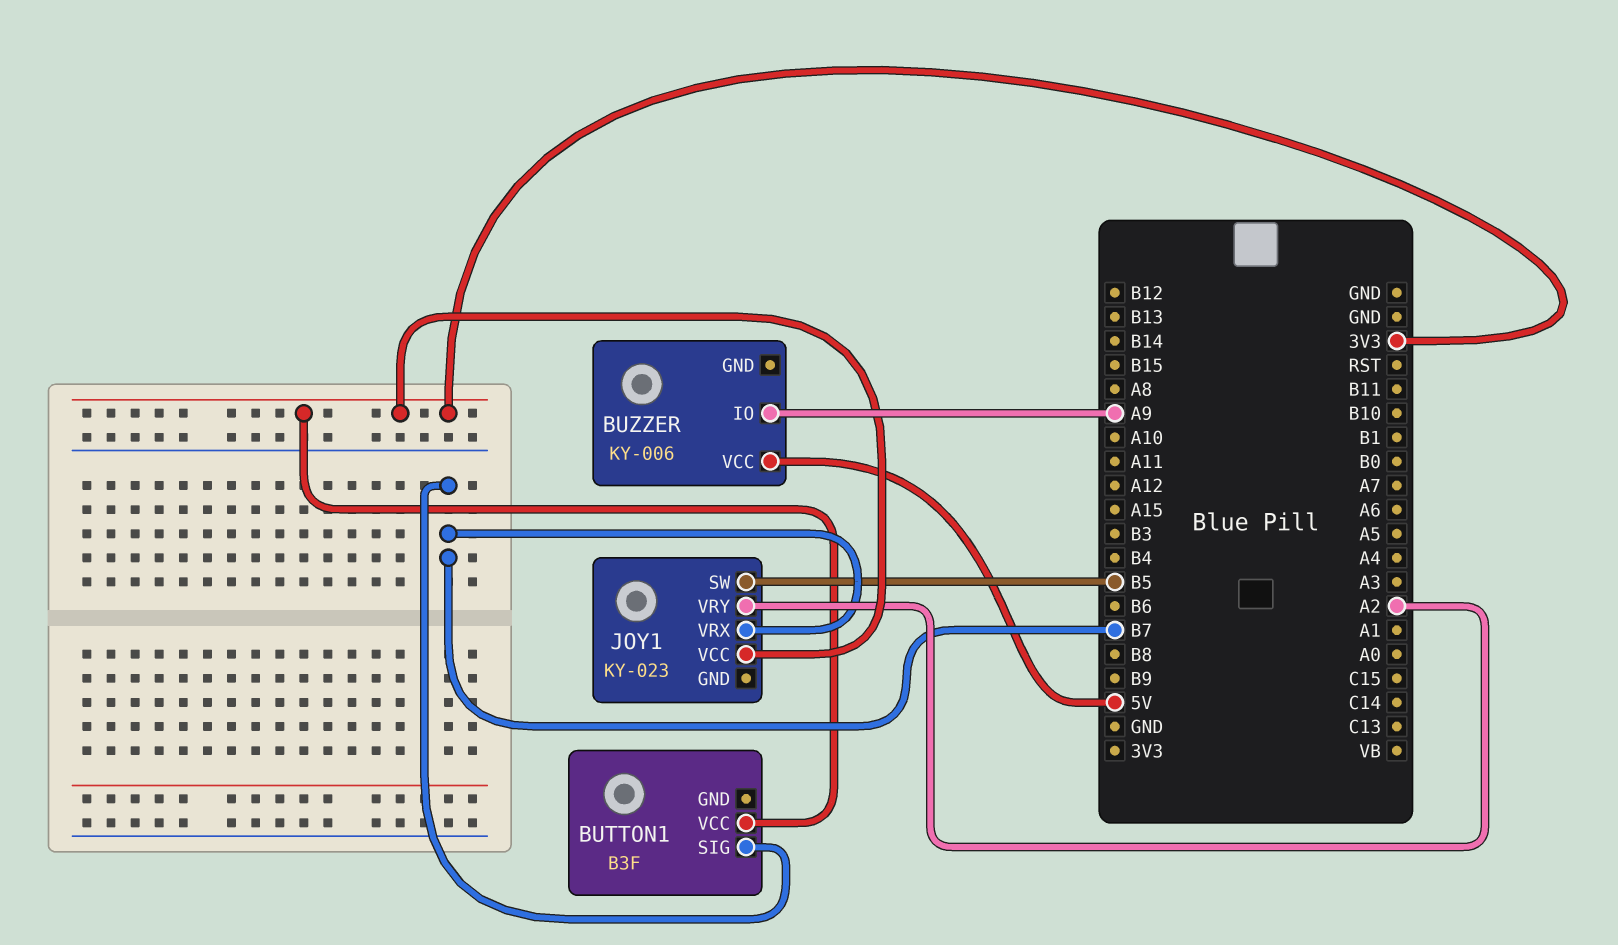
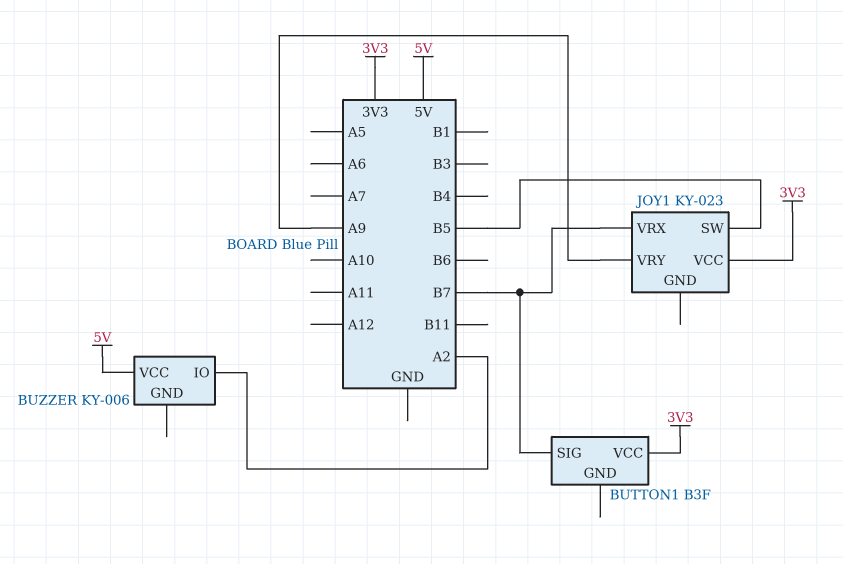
BUZZER pin IO: A9 -> A2
JOY1 pin VRY: A2 -> A9

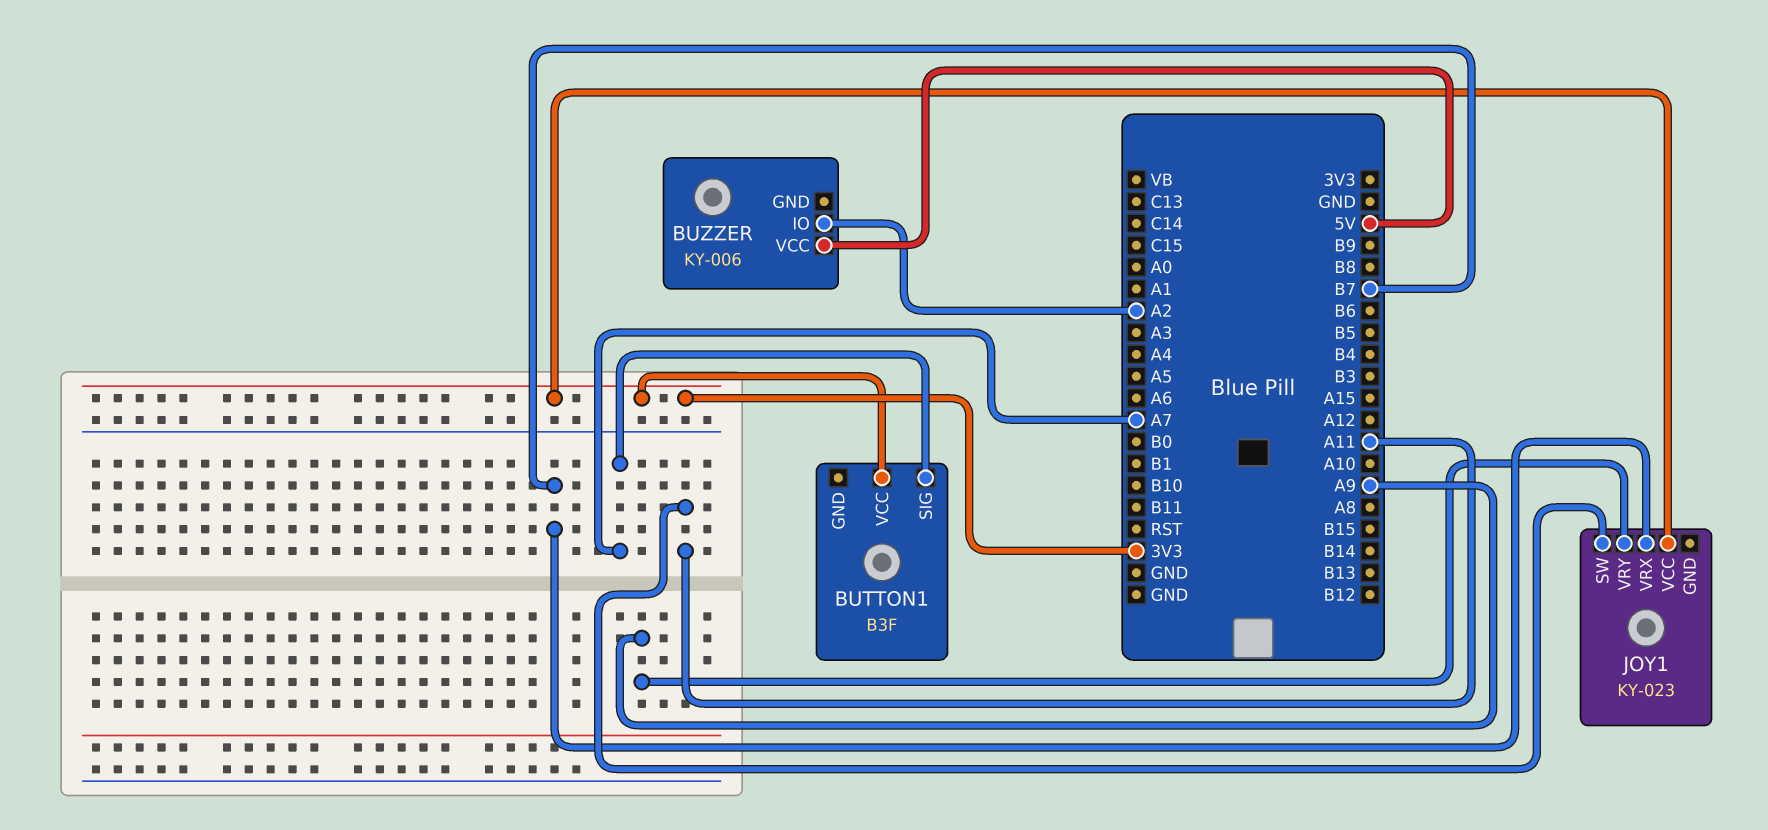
BUTTON1 pin SIG: B7 -> A7
JOY1 pin SW: B5 -> A11

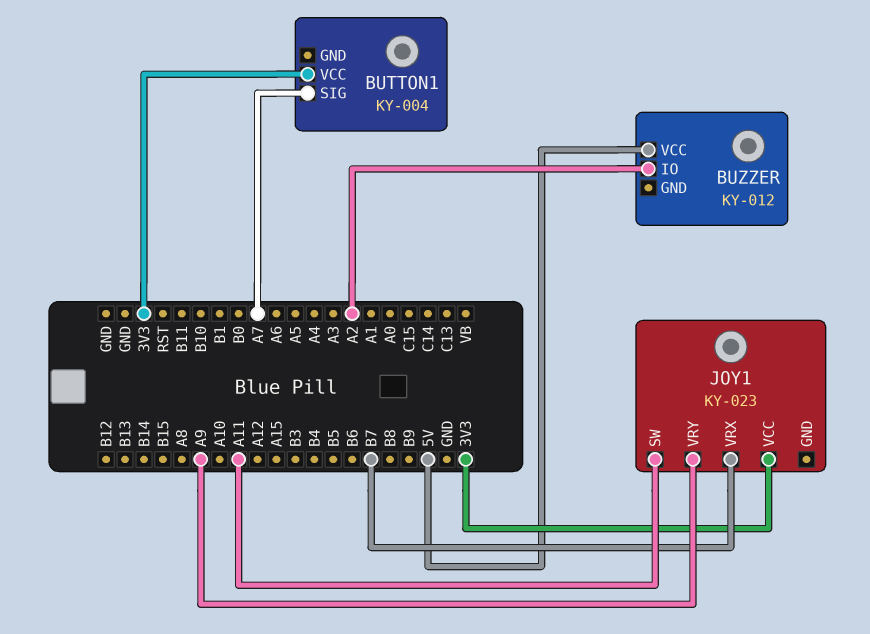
BUTTON1: B3F -> KY-004
BUZZER: KY-006 -> KY-012

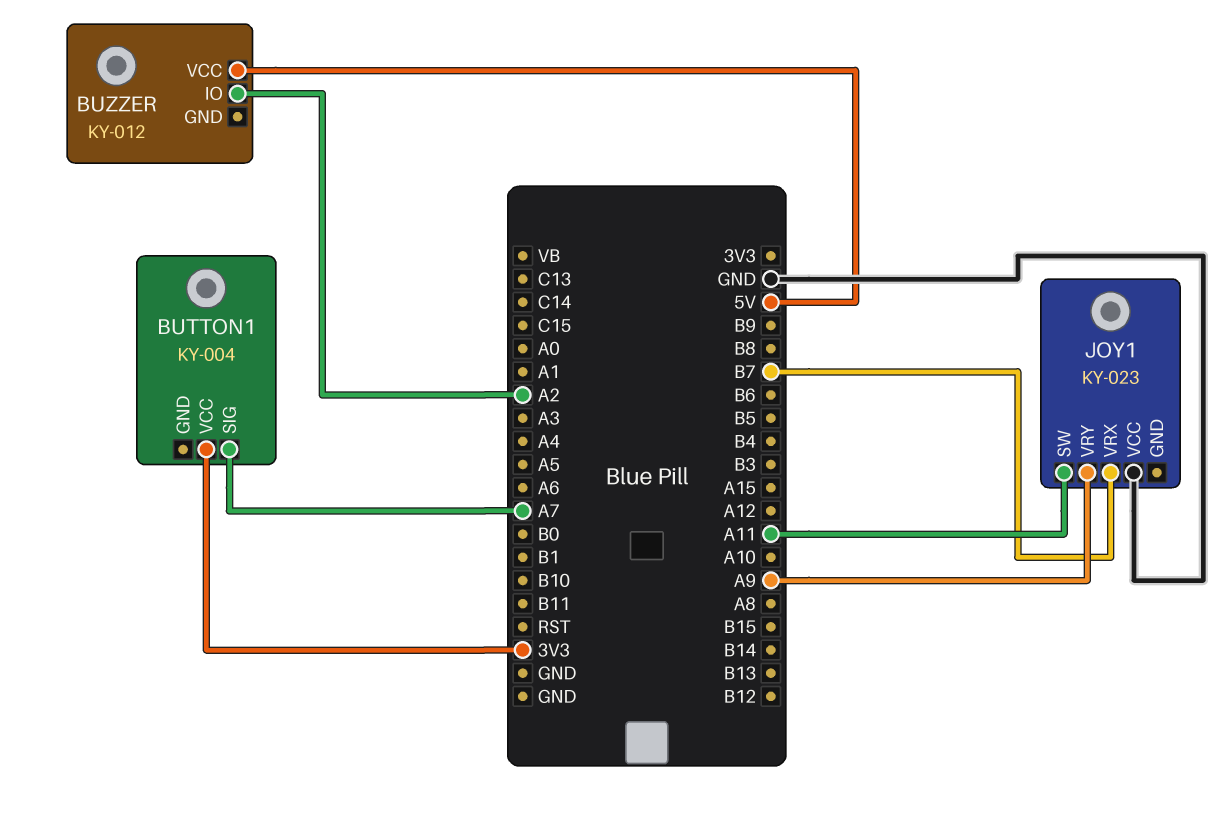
JOY1 pin VCC: 3V3 -> GND

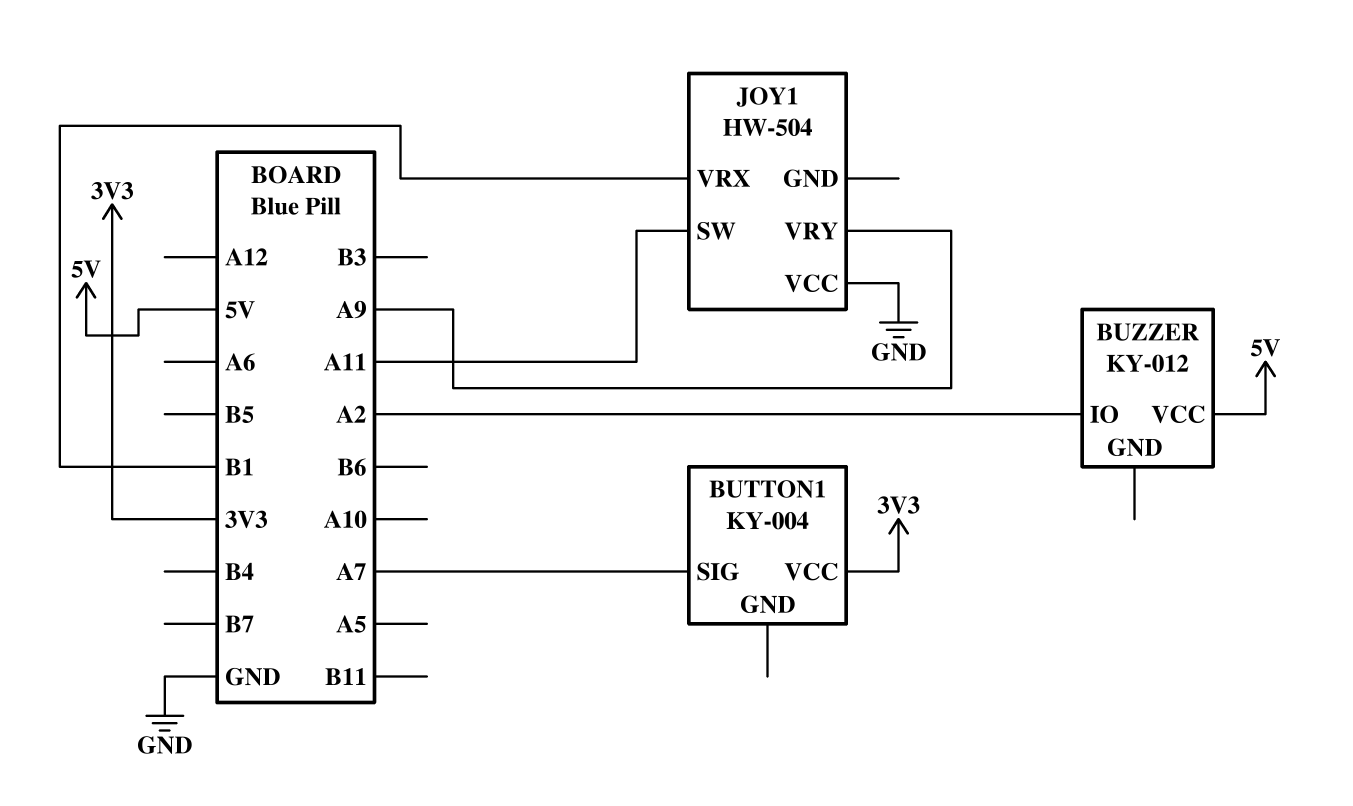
JOY1: KY-023 -> HW-504
JOY1 pin VRX: B7 -> B1

